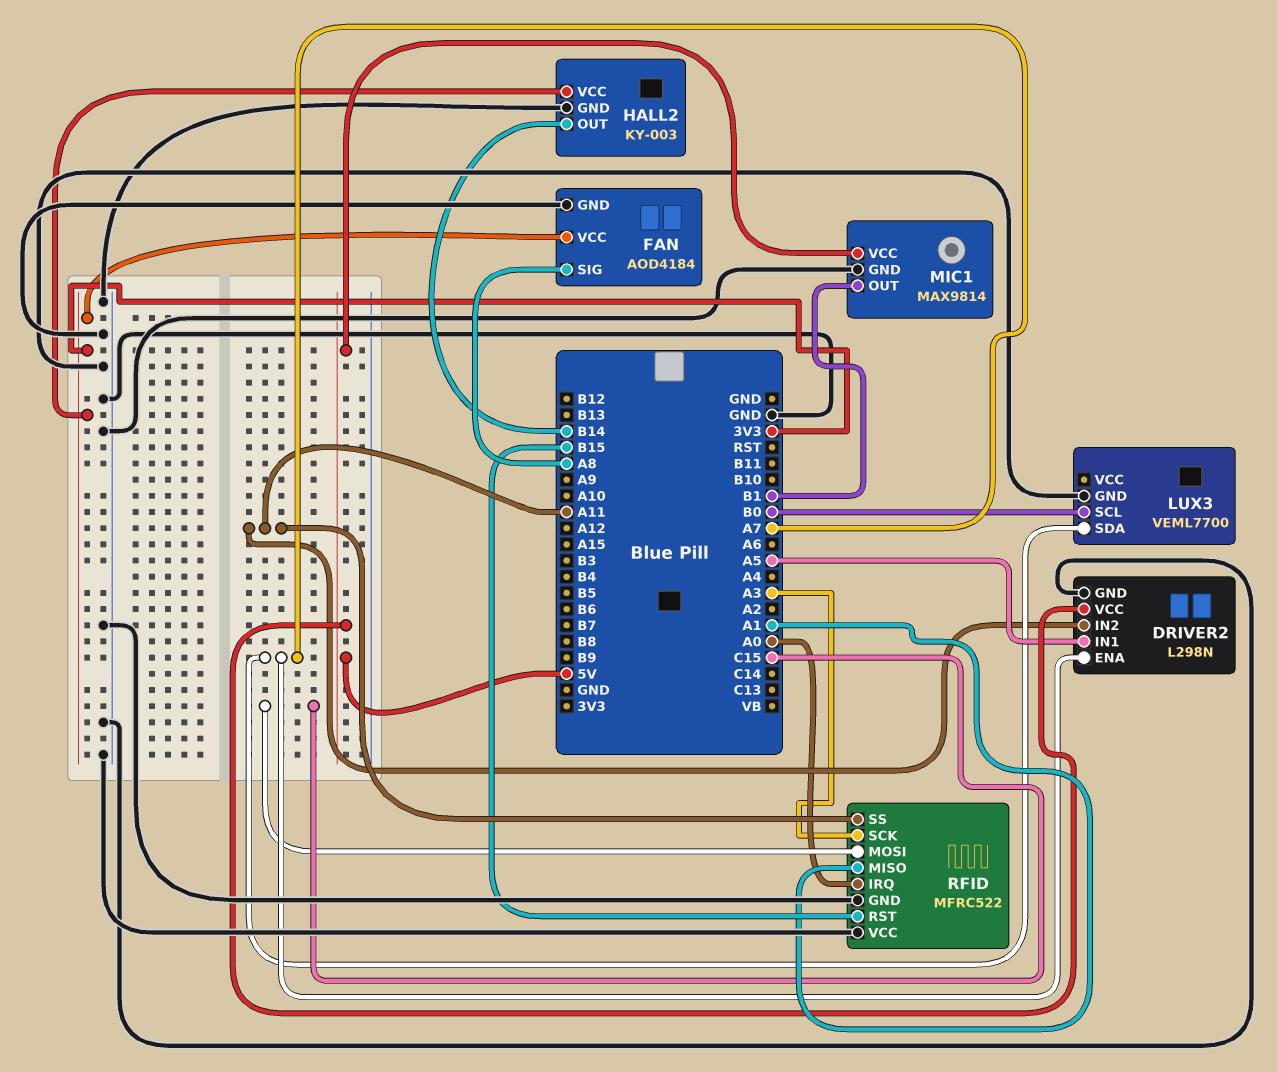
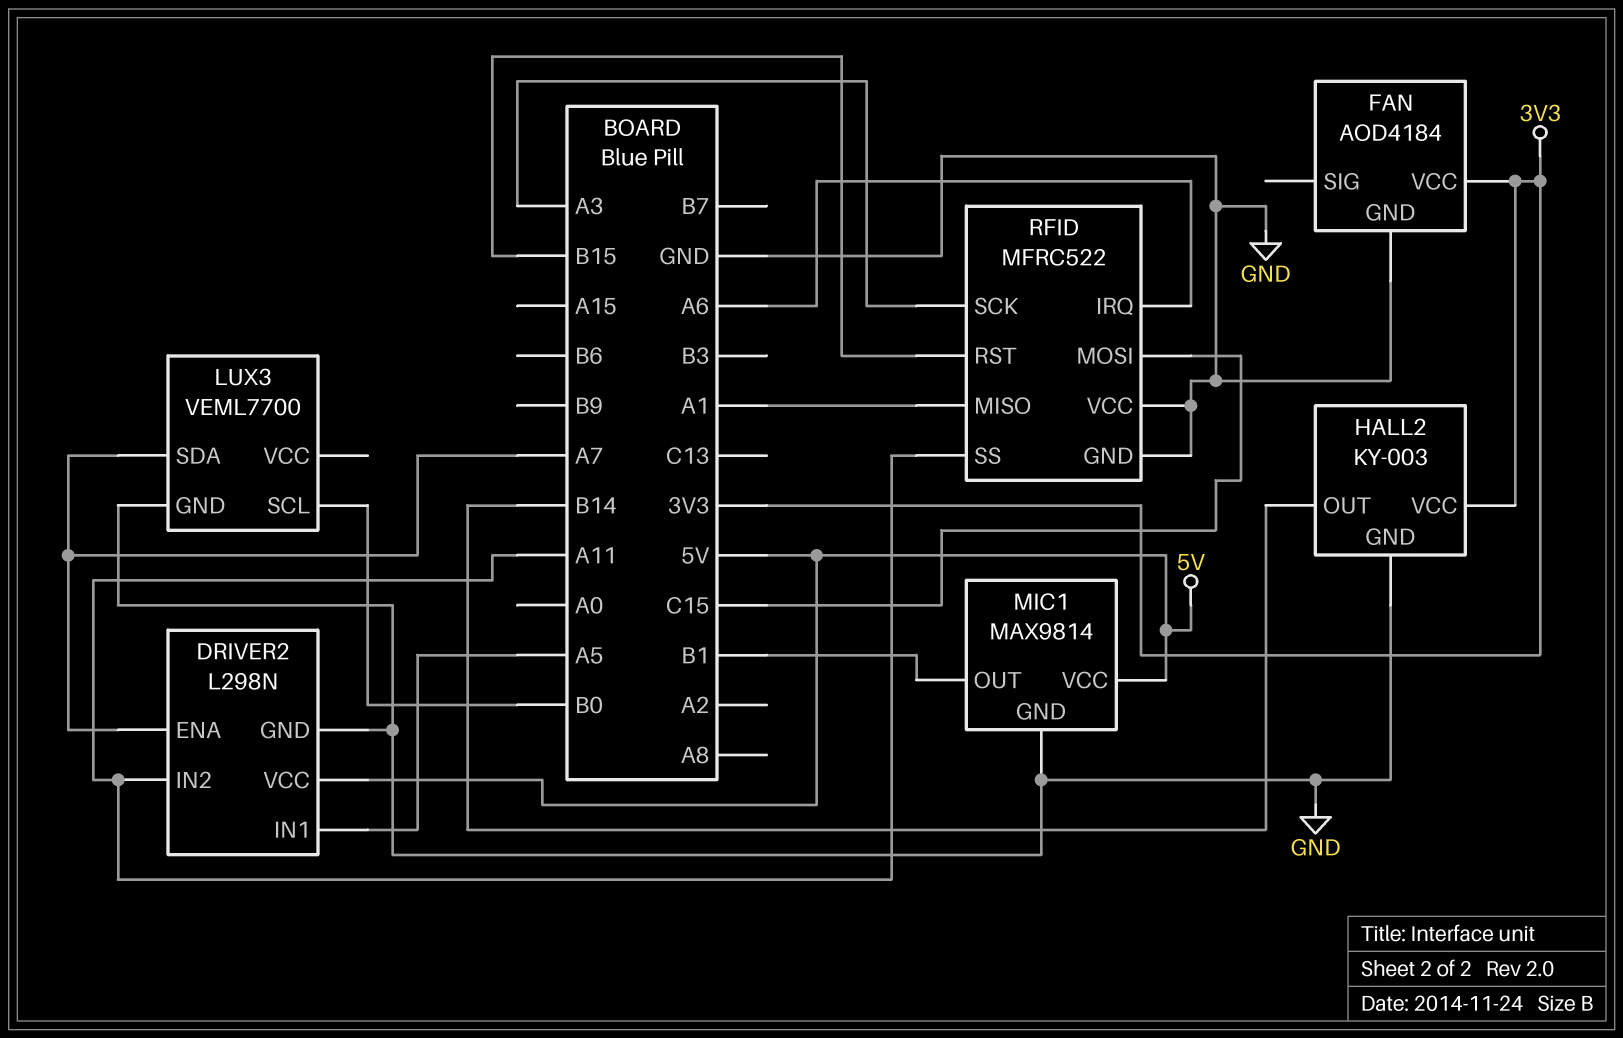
FAN pin SIG: A8 -> none
RFID pin IRQ: A0 -> A6

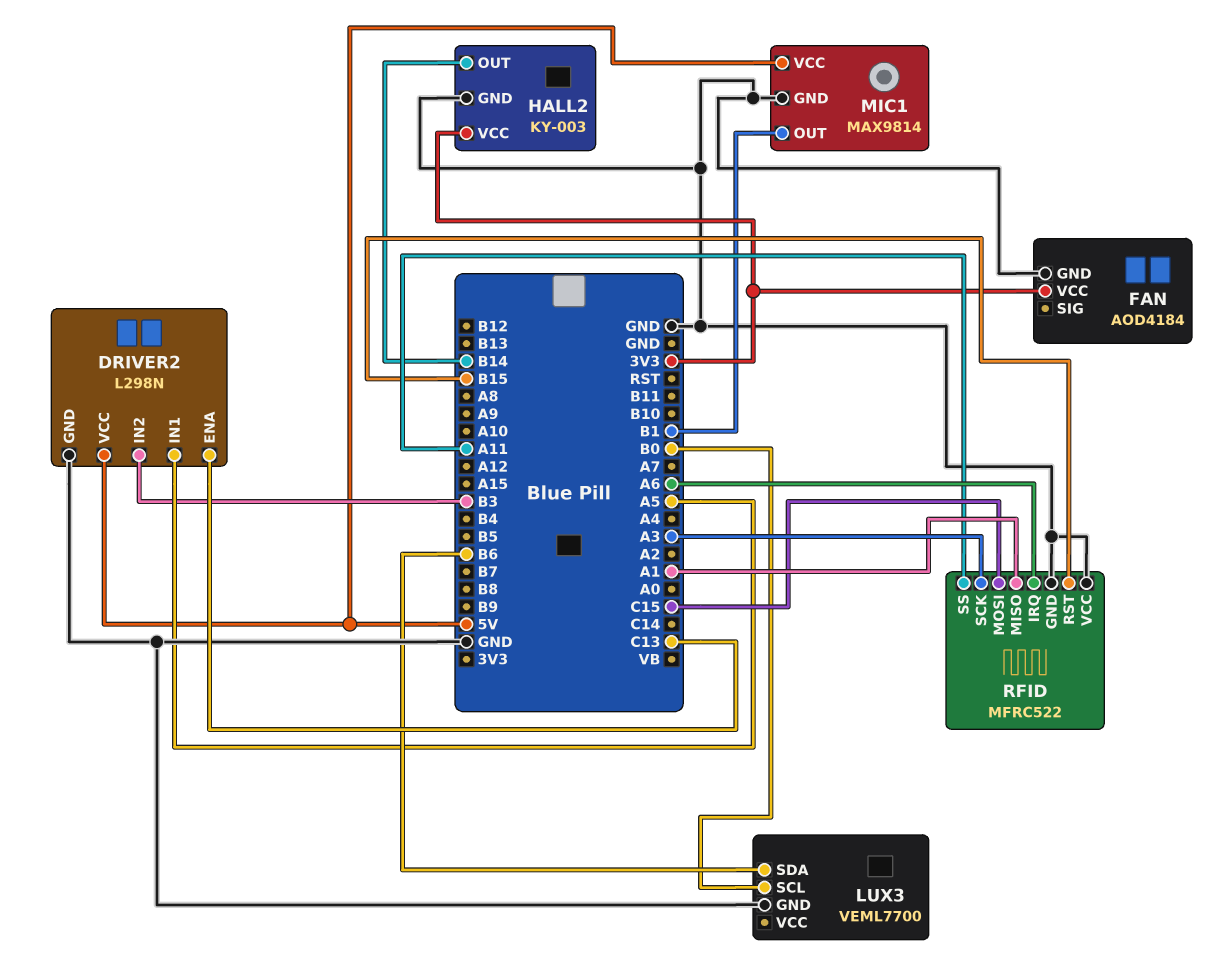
DRIVER2 pin ENA: A7 -> C13
DRIVER2 pin IN2: A11 -> B3
LUX3 pin SDA: A7 -> B6

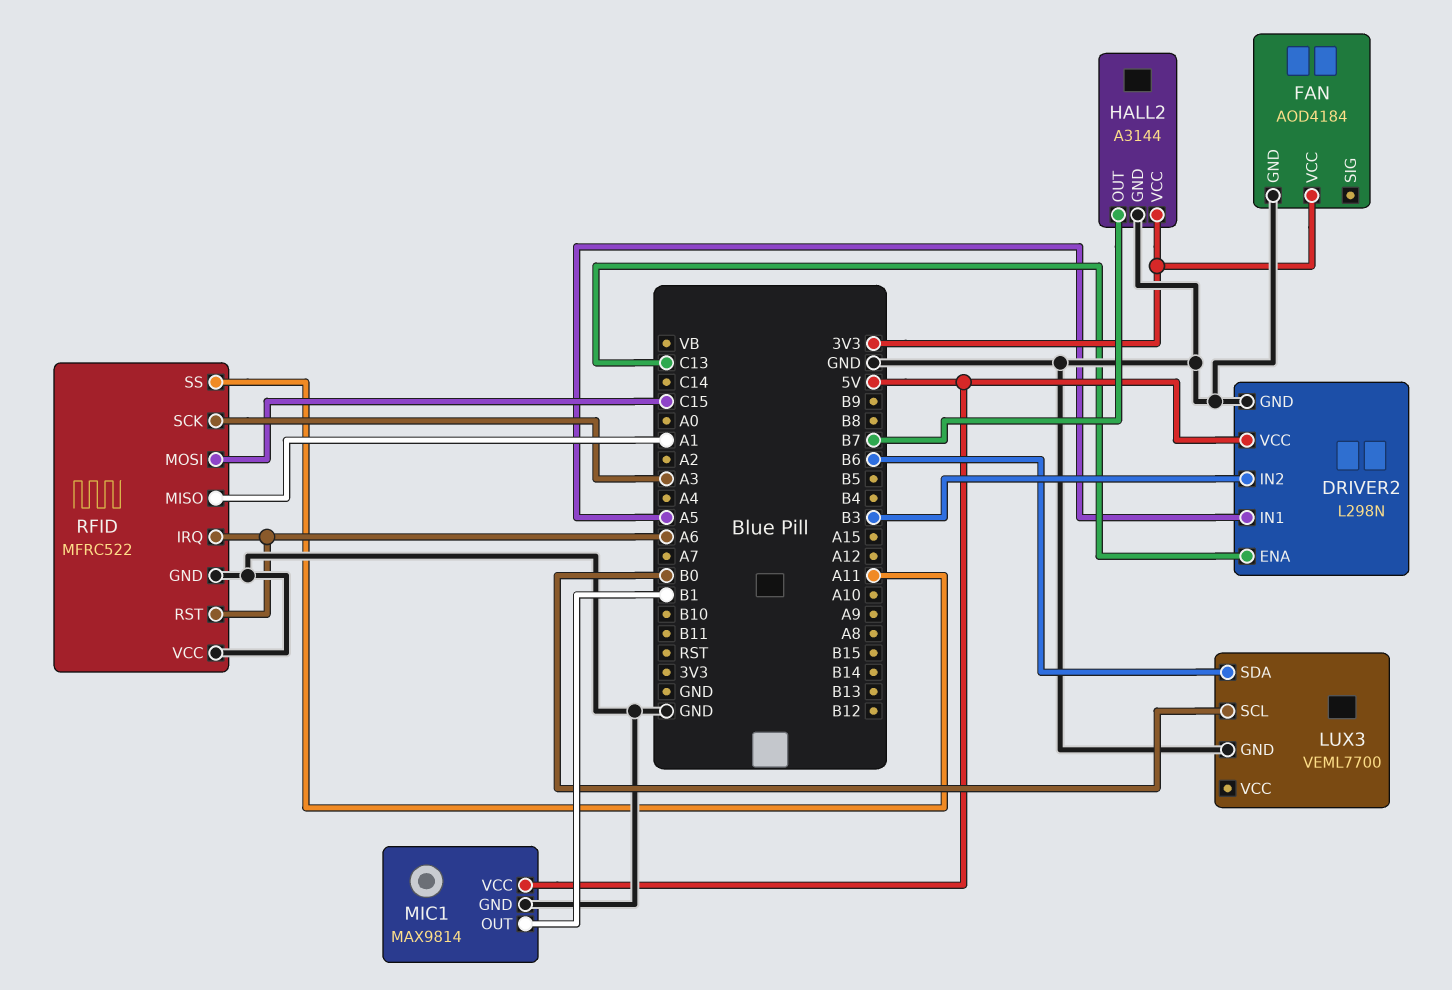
HALL2: KY-003 -> A3144
HALL2 pin OUT: B14 -> B7
RFID pin RST: B15 -> A6

